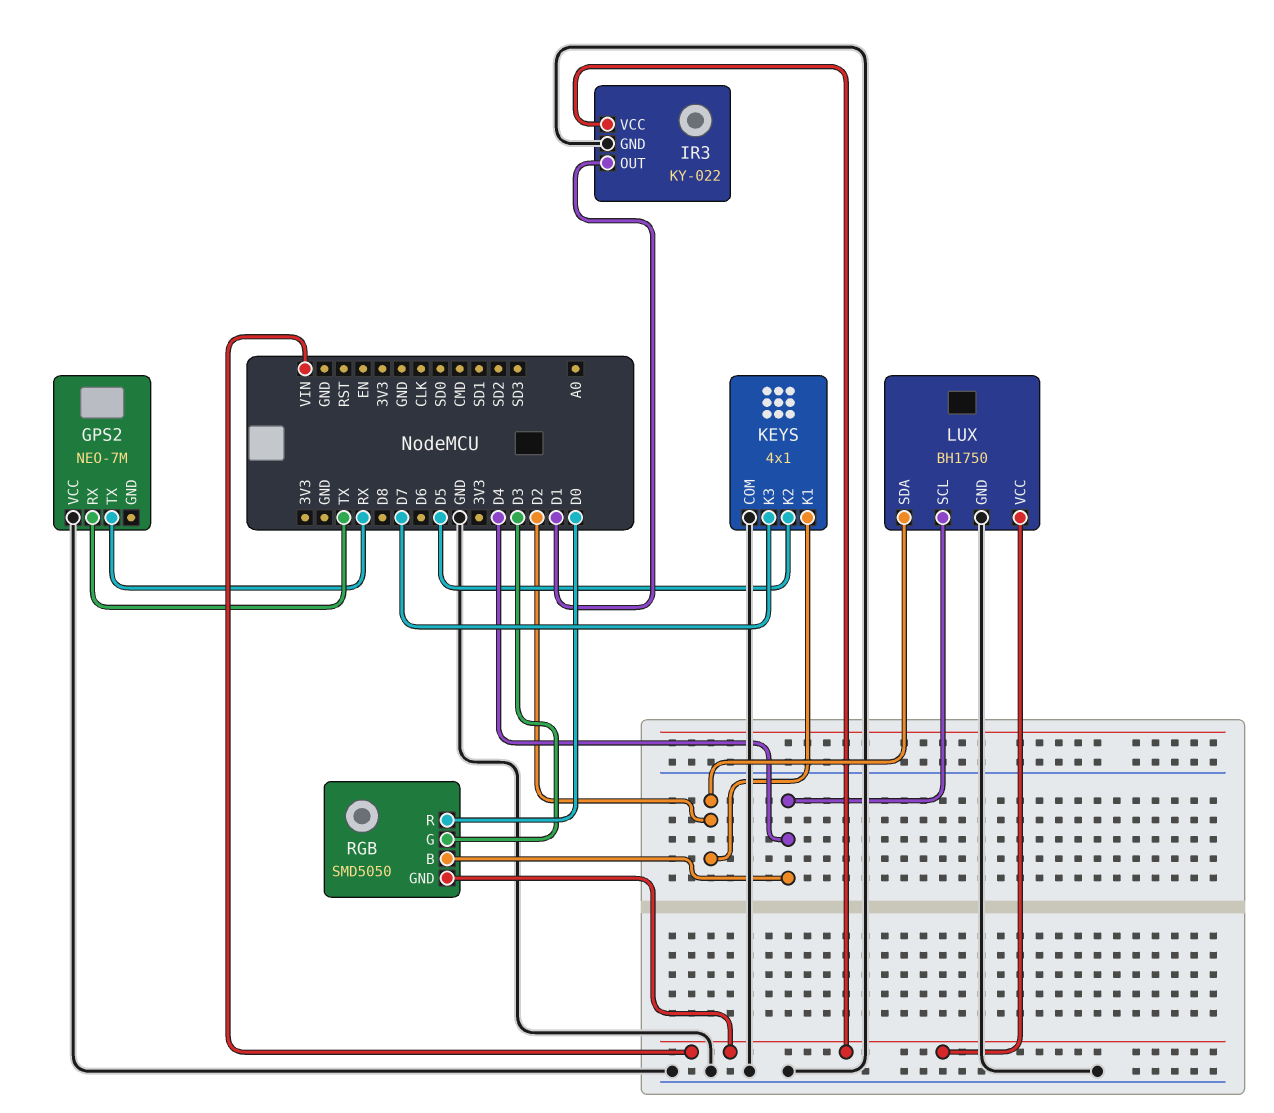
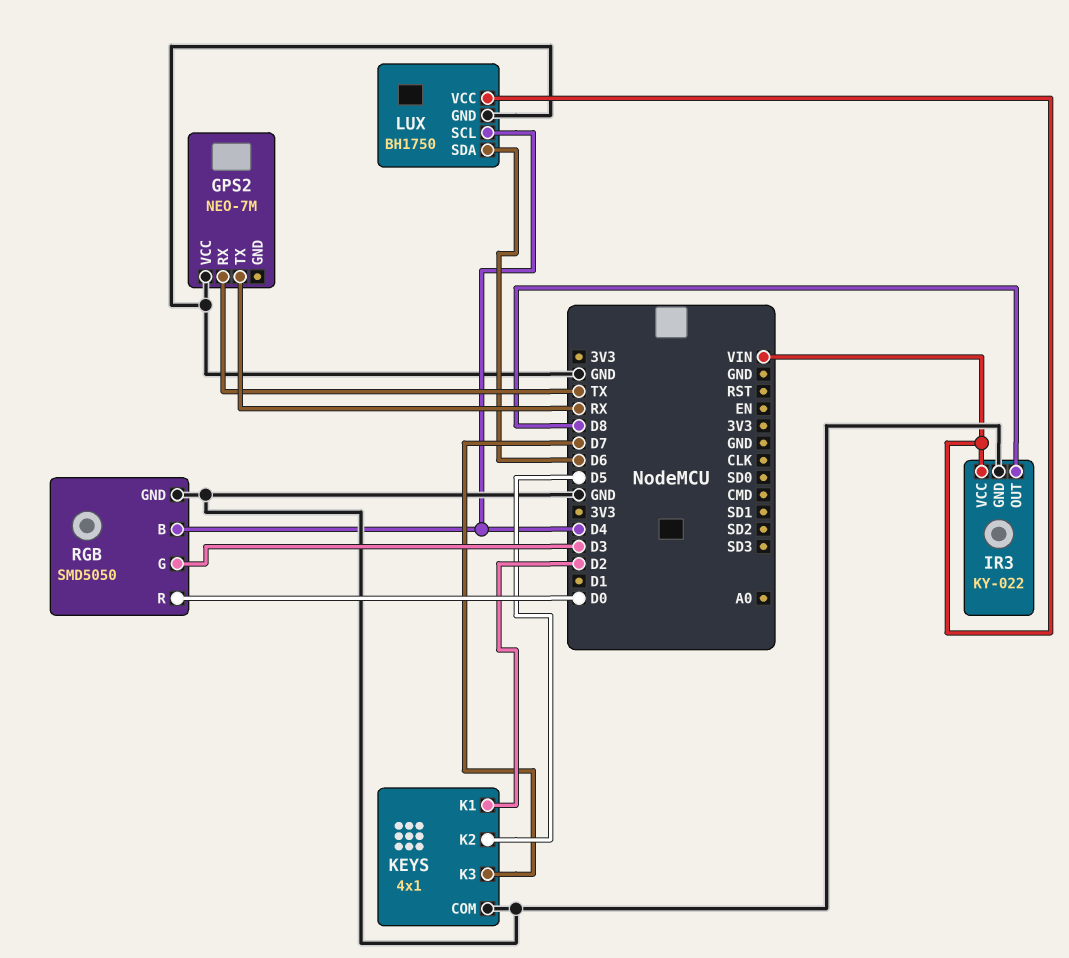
IR3 pin OUT: D1 -> D8
LUX pin SDA: D2 -> D6
RGB pin GND: VIN -> GND

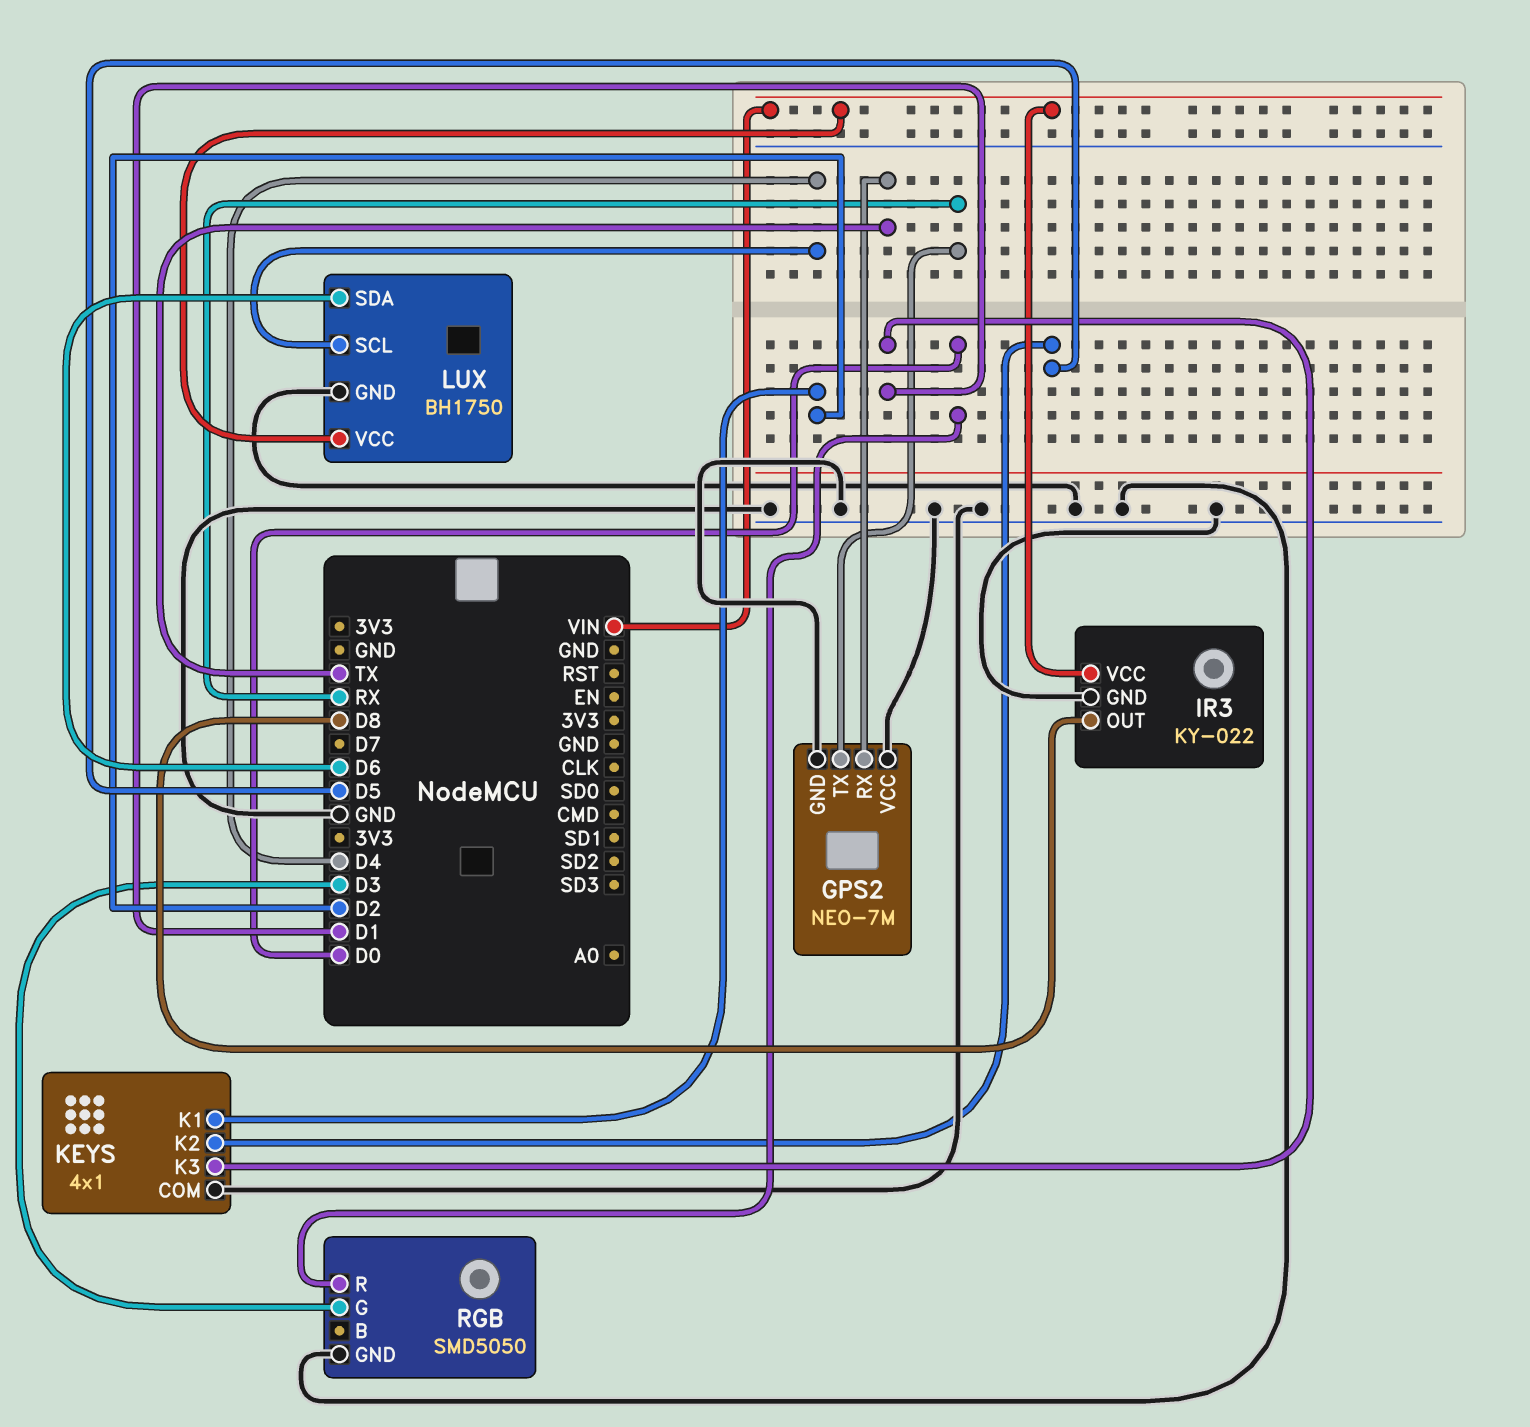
GPS2 pin GND: none -> GND
KEYS pin K3: D7 -> D1
RGB pin B: D4 -> none

